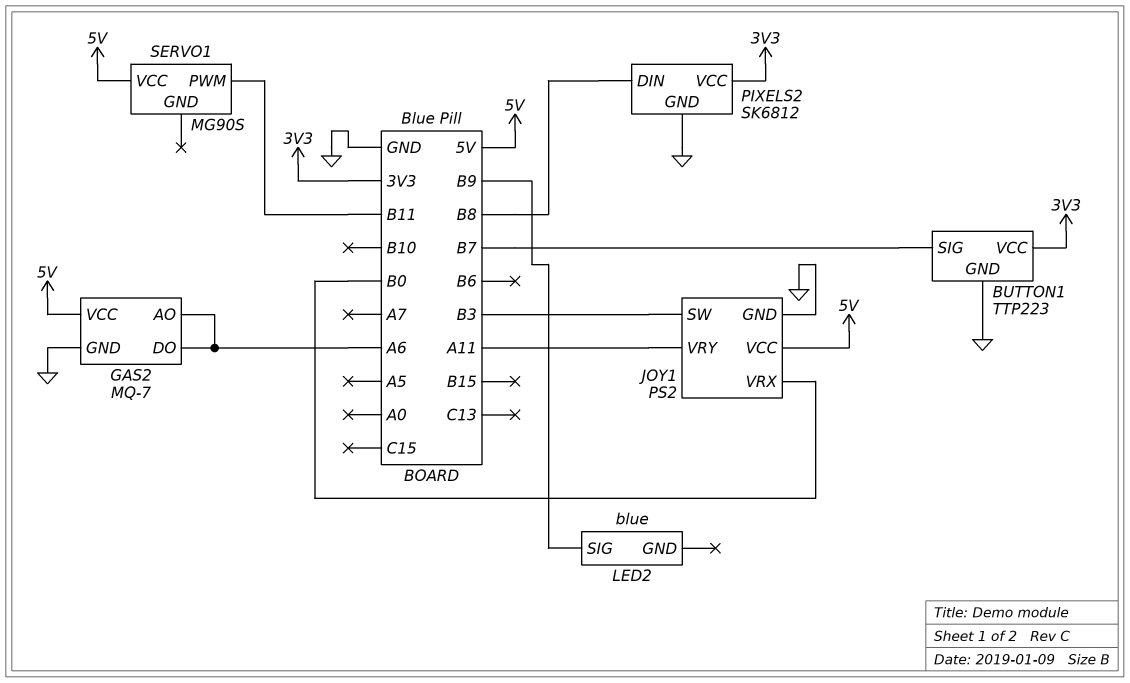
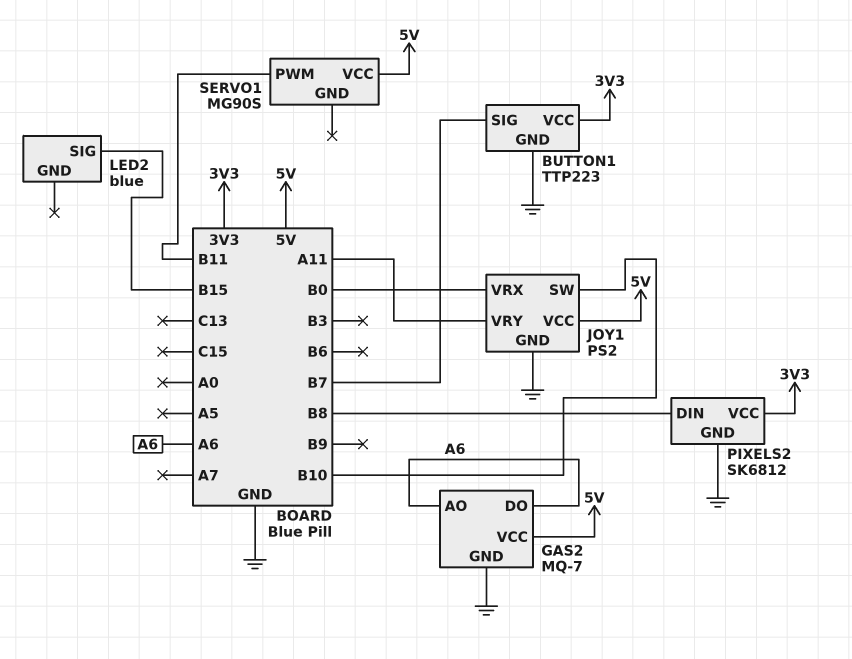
JOY1 pin SW: B3 -> B10
LED2 pin SIG: B9 -> B15

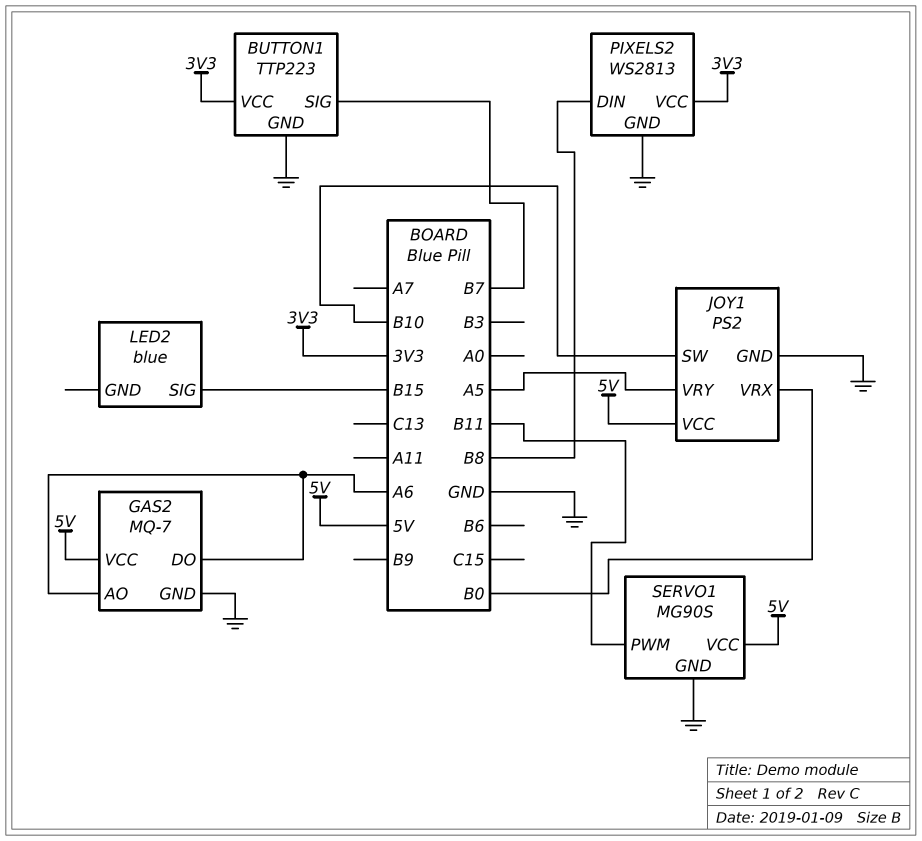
JOY1 pin VRY: A11 -> A5
PIXELS2: SK6812 -> WS2813
SERVO1 pin GND: none -> GND

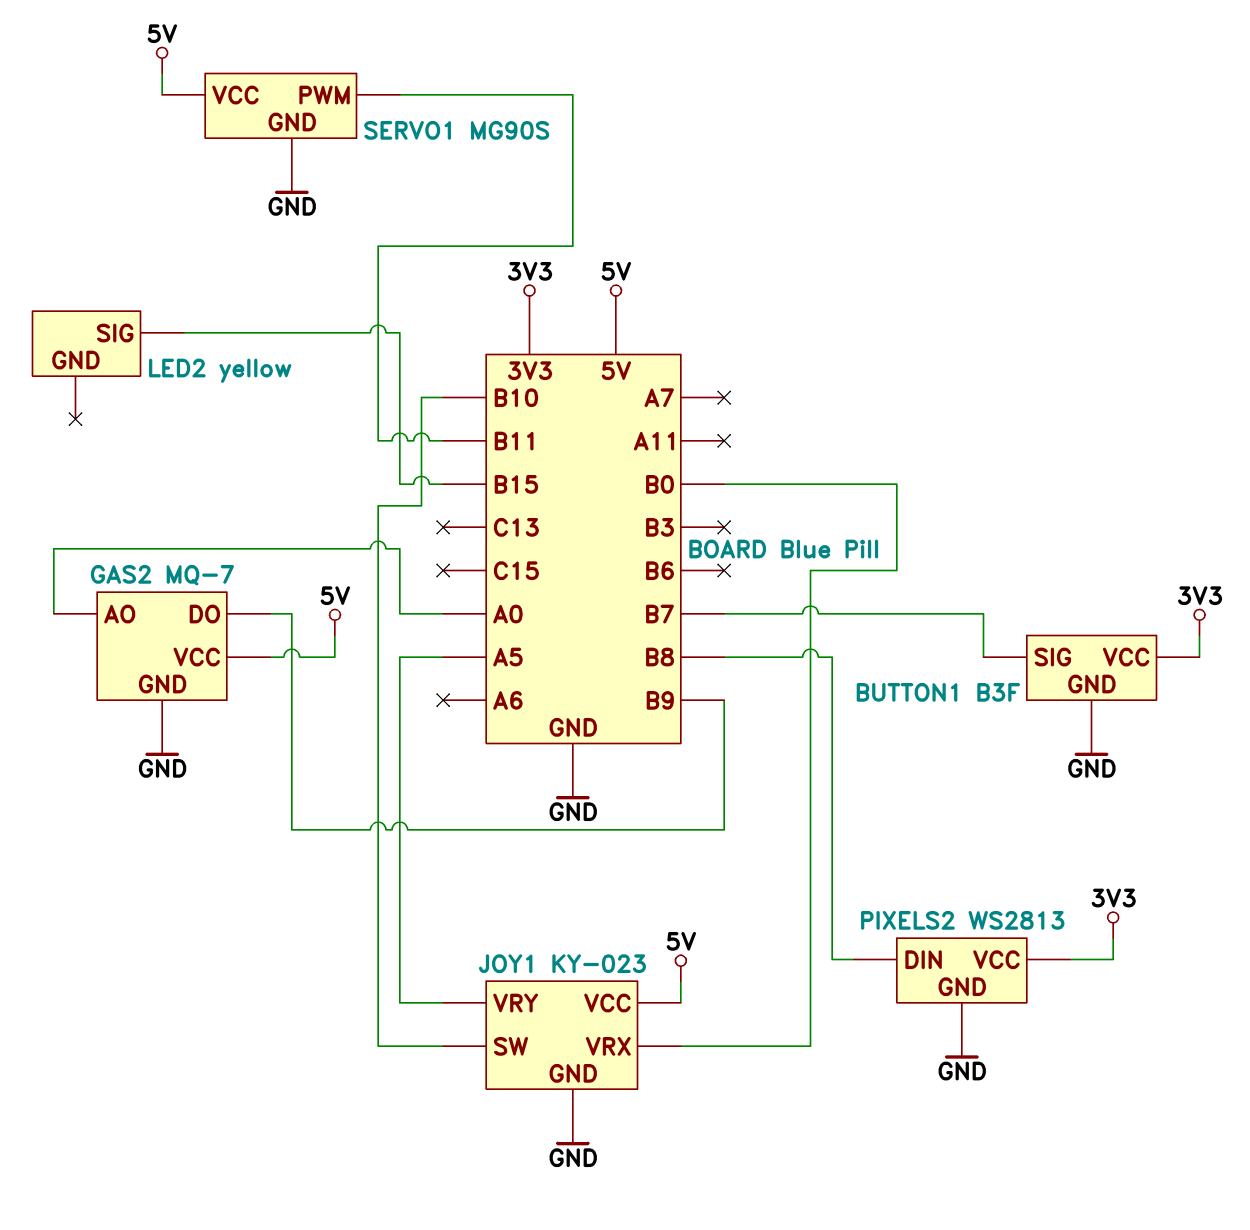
BUTTON1: TTP223 -> B3F
GAS2 pin AO: A6 -> A0
GAS2 pin DO: A6 -> B9
JOY1: PS2 -> KY-023
LED2: blue -> yellow

